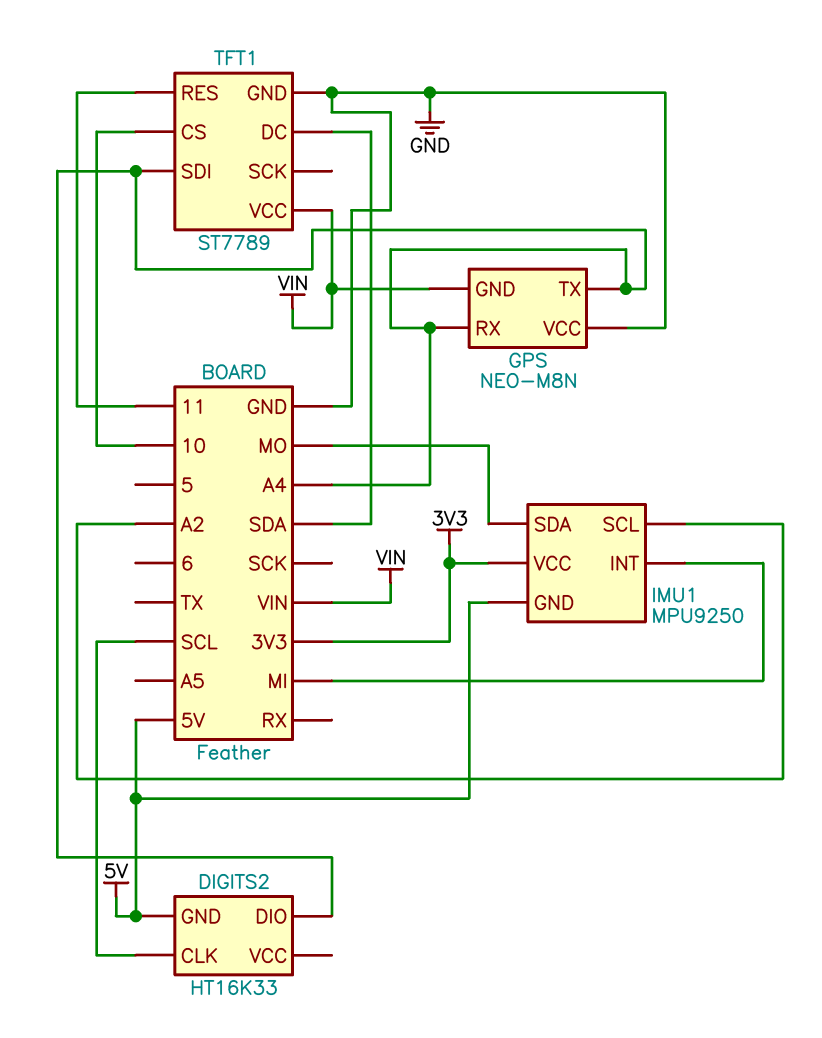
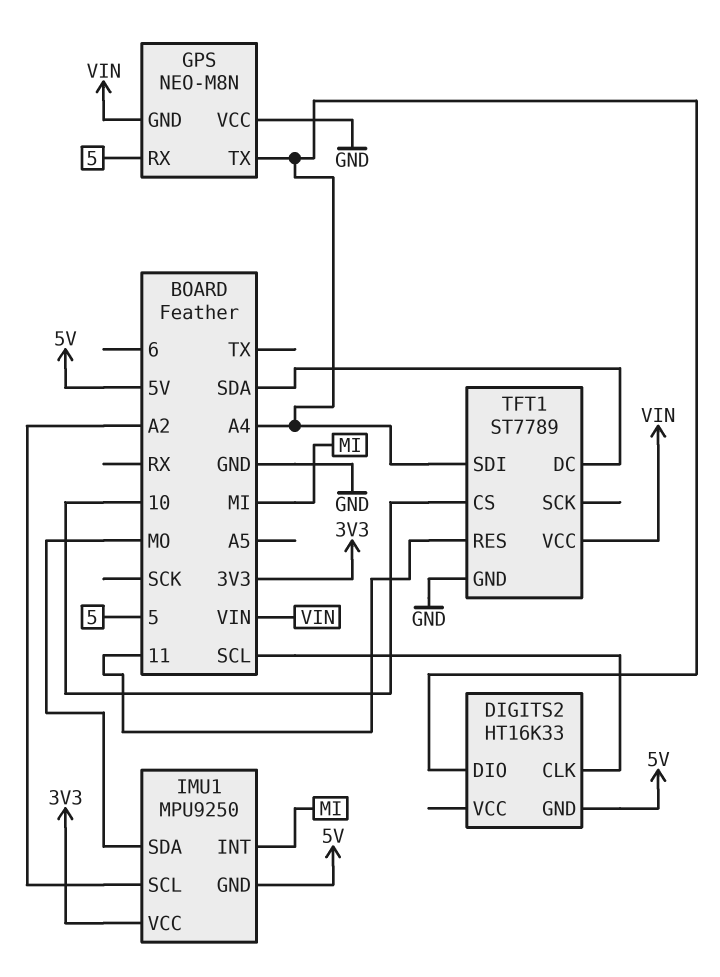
GPS pin RX: A4 -> 5

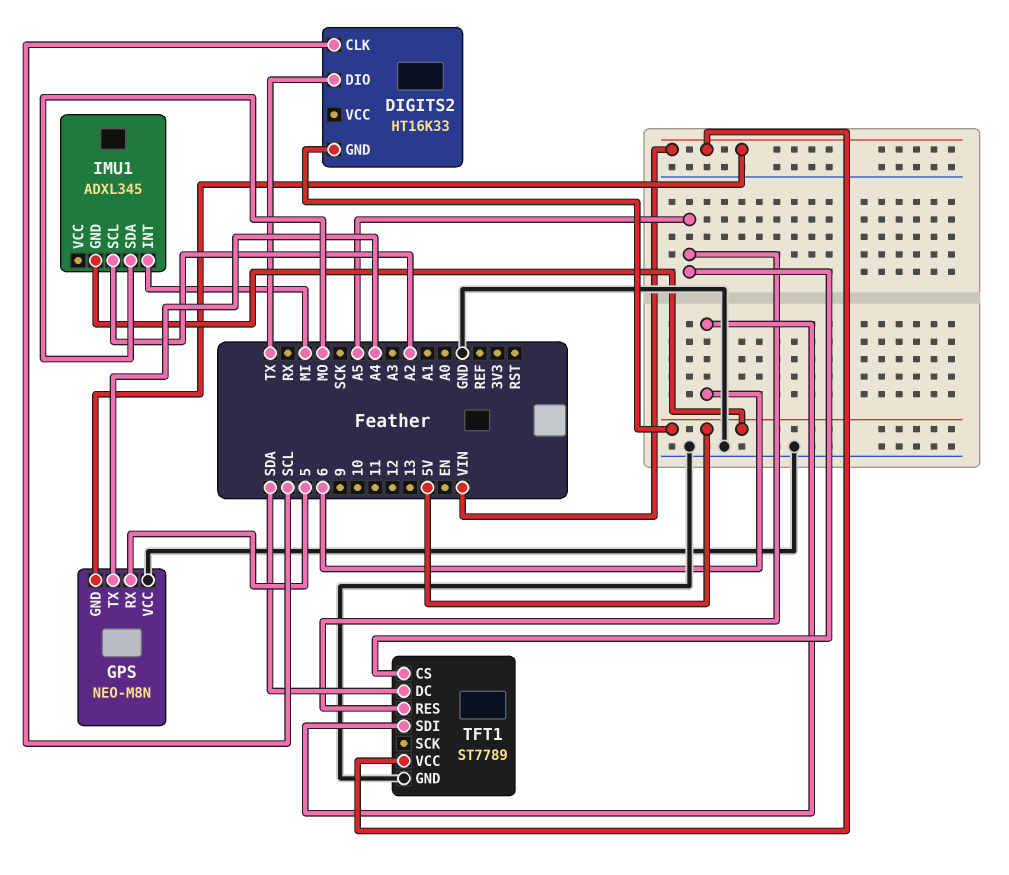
DIGITS2 pin DIO: A4 -> TX
IMU1: MPU9250 -> ADXL345
IMU1 pin VCC: 3V3 -> none
TFT1 pin CS: 10 -> A5
TFT1 pin RES: 11 -> A5
TFT1 pin SDI: A4 -> 6

